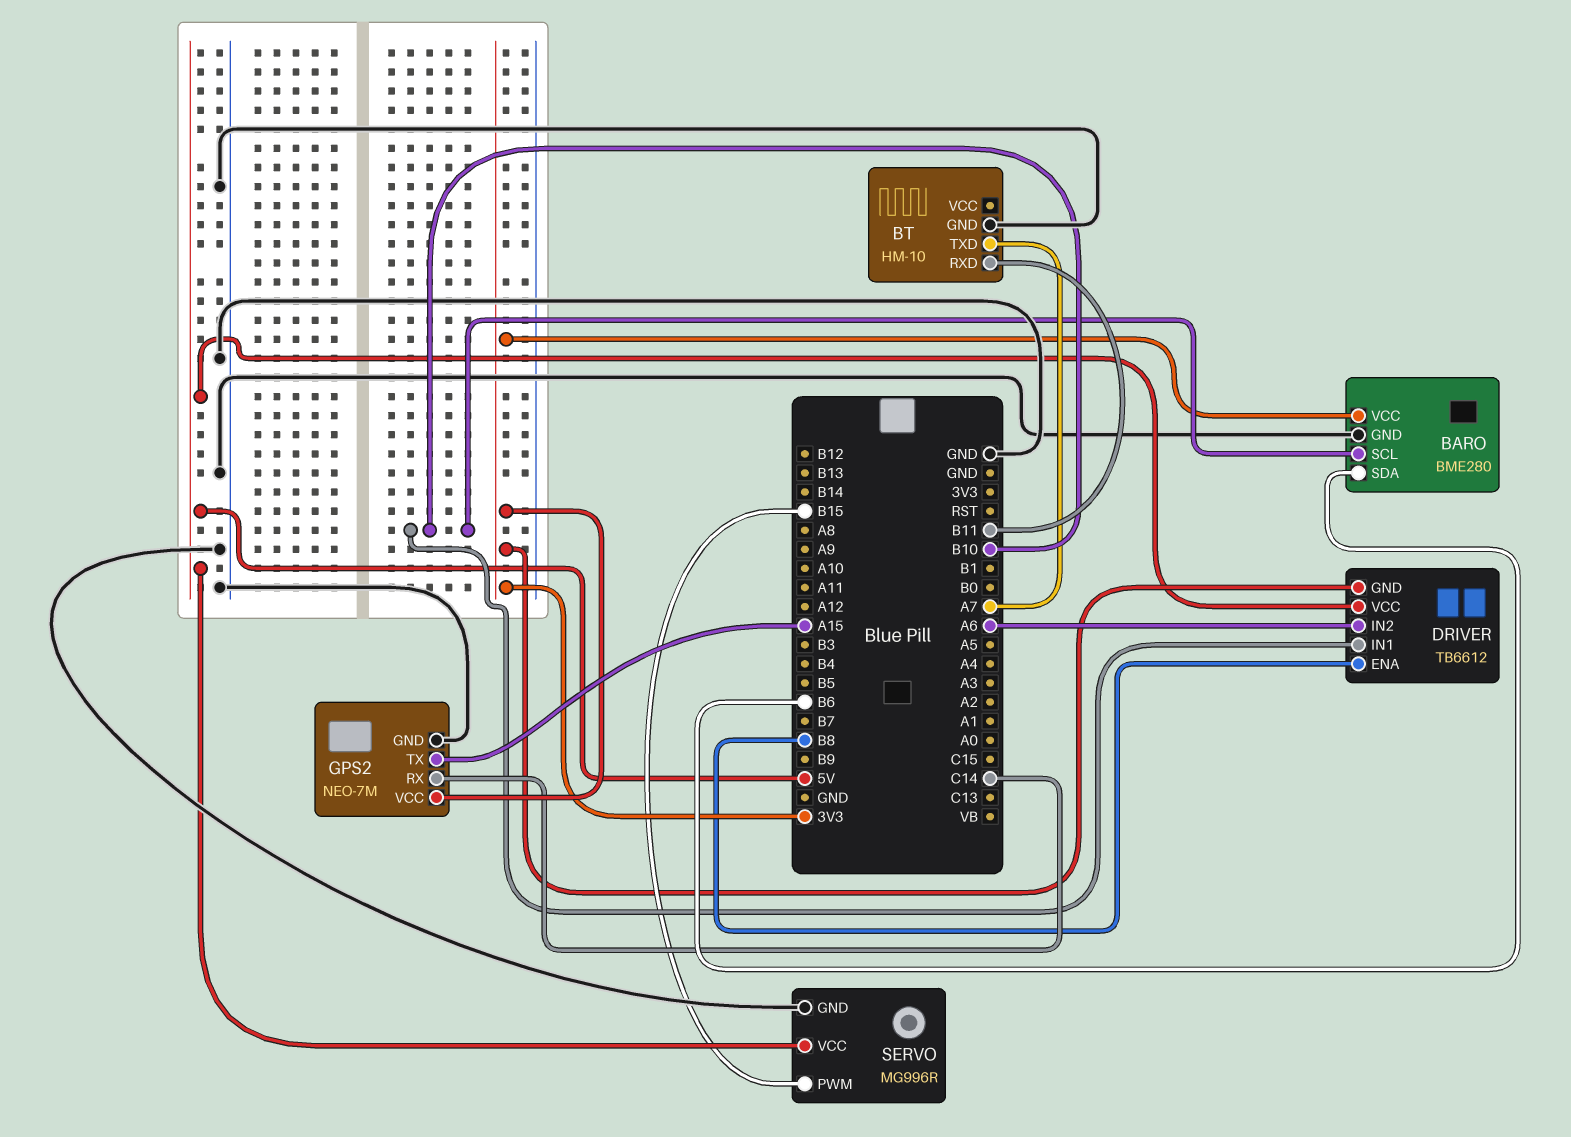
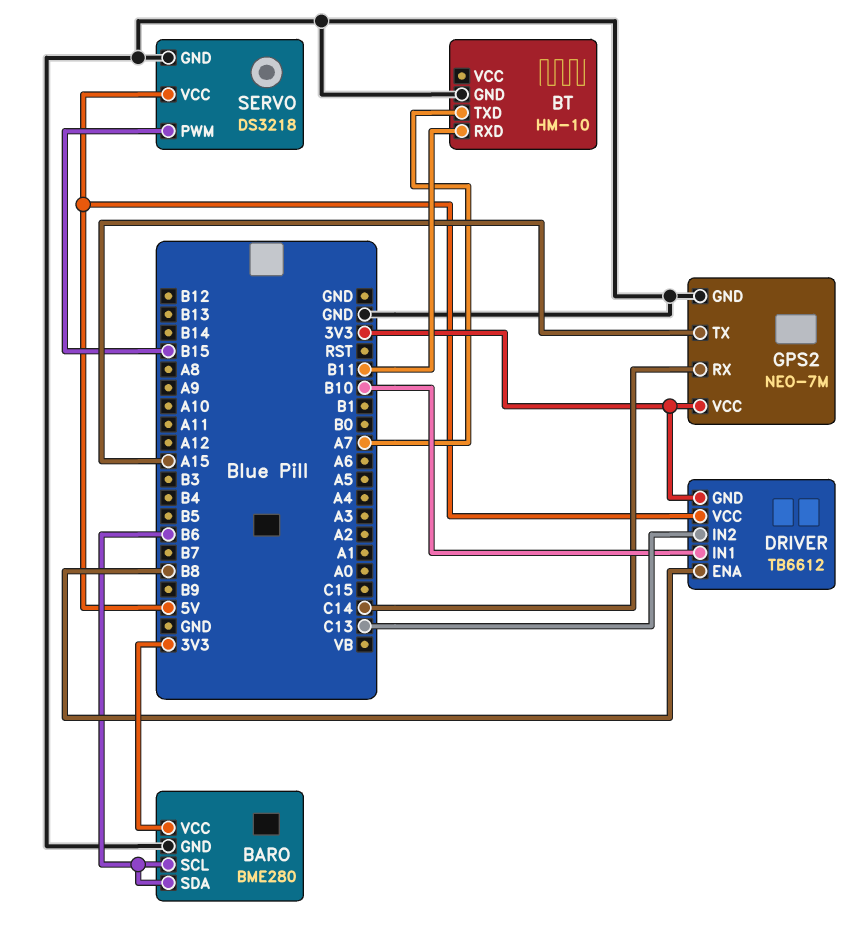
BARO pin SCL: B10 -> B6
DRIVER pin IN2: A6 -> C13
SERVO: MG996R -> DS3218

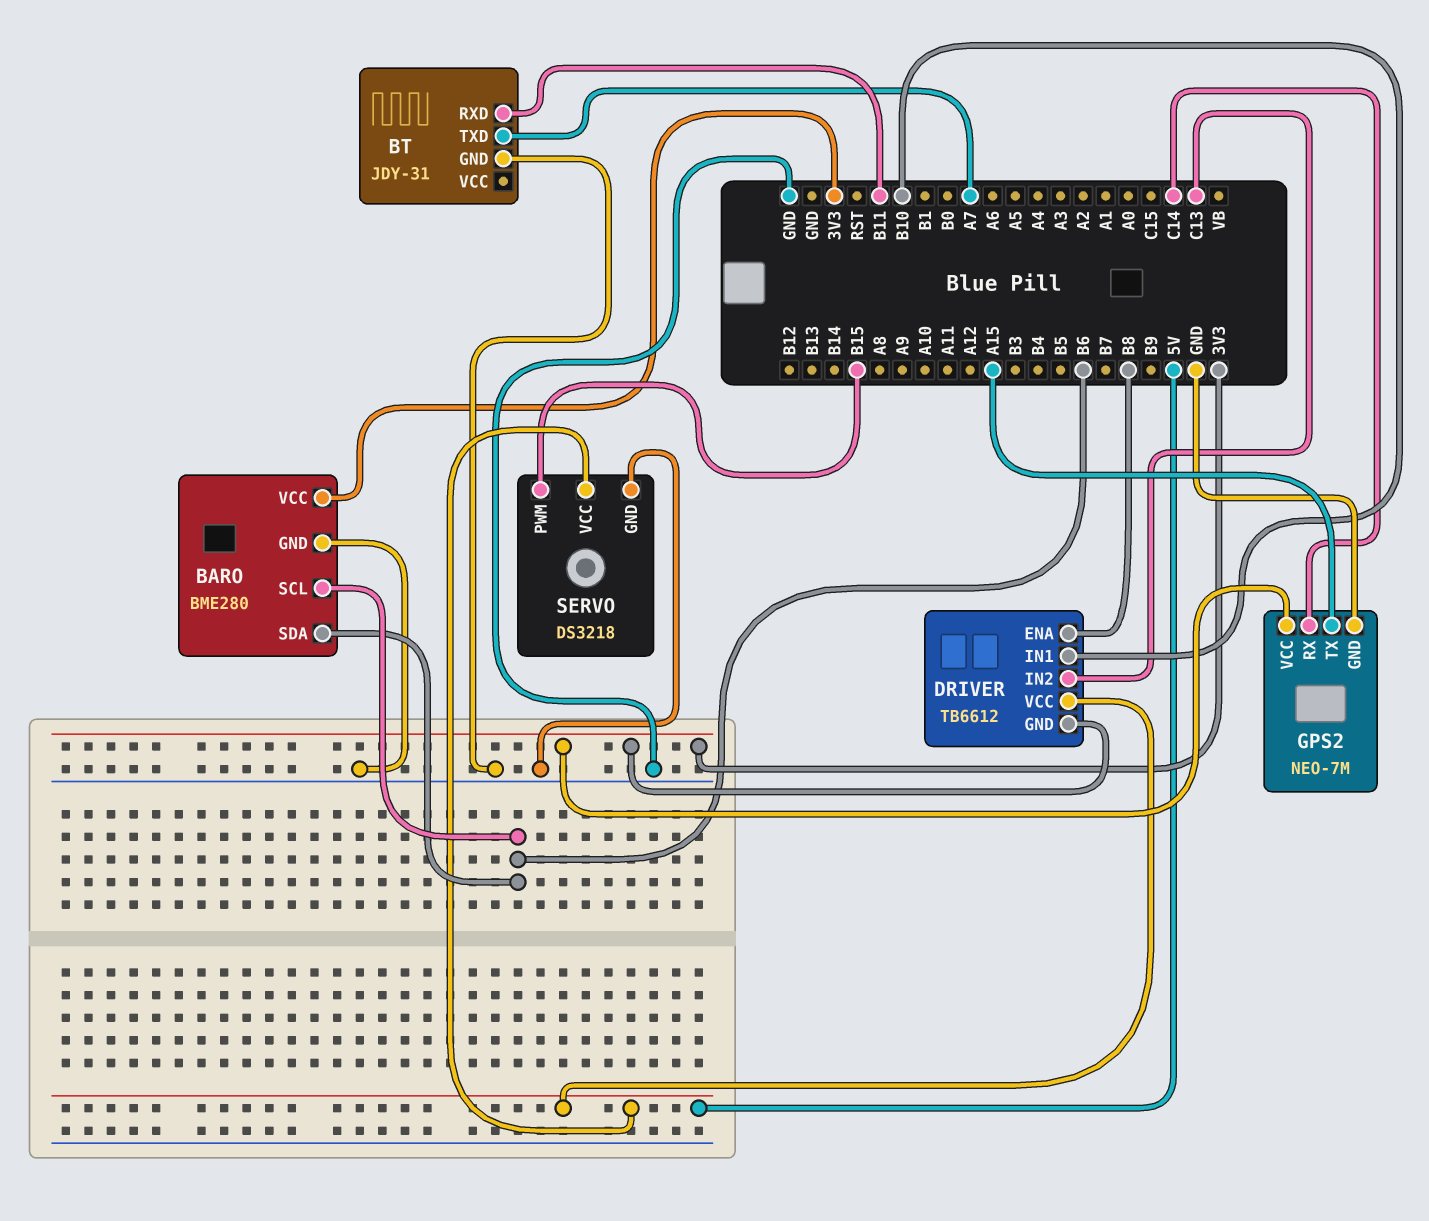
BT: HM-10 -> JDY-31

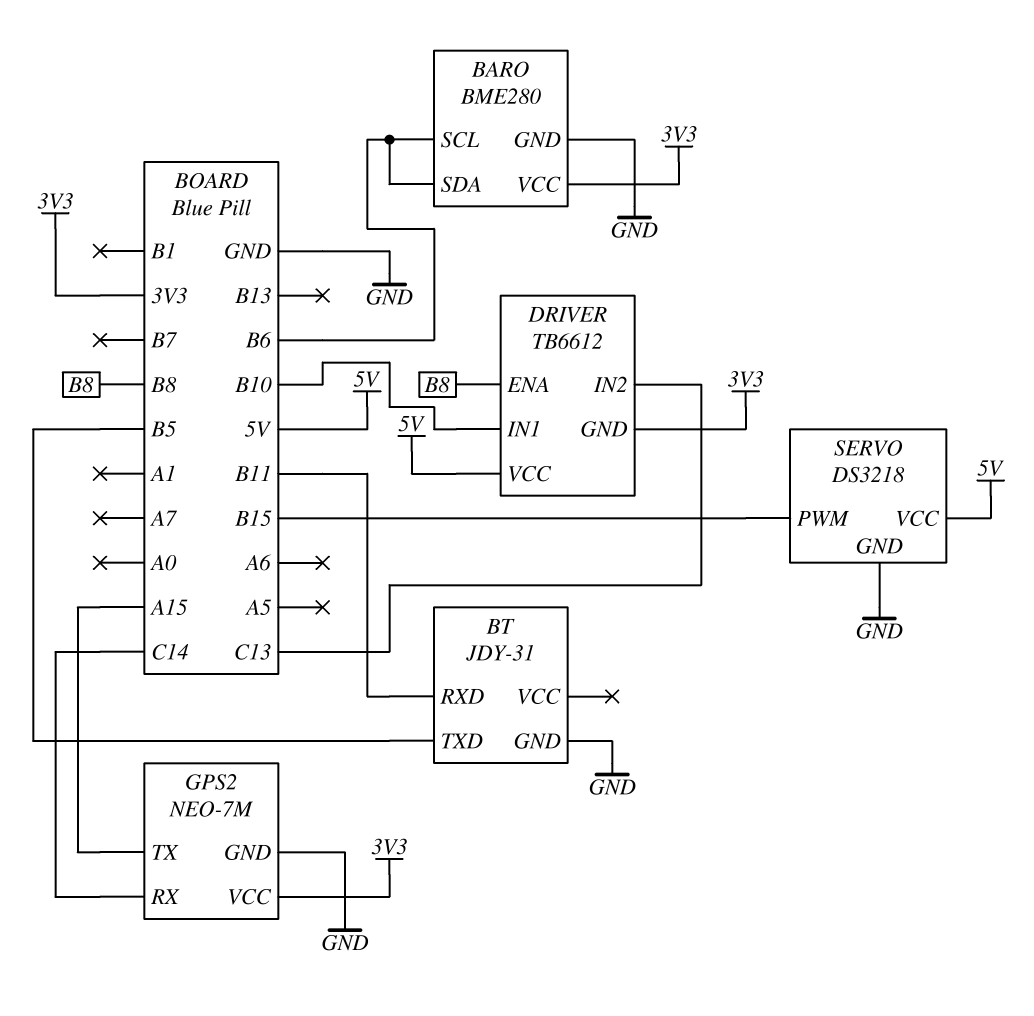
BT pin TXD: A7 -> B5

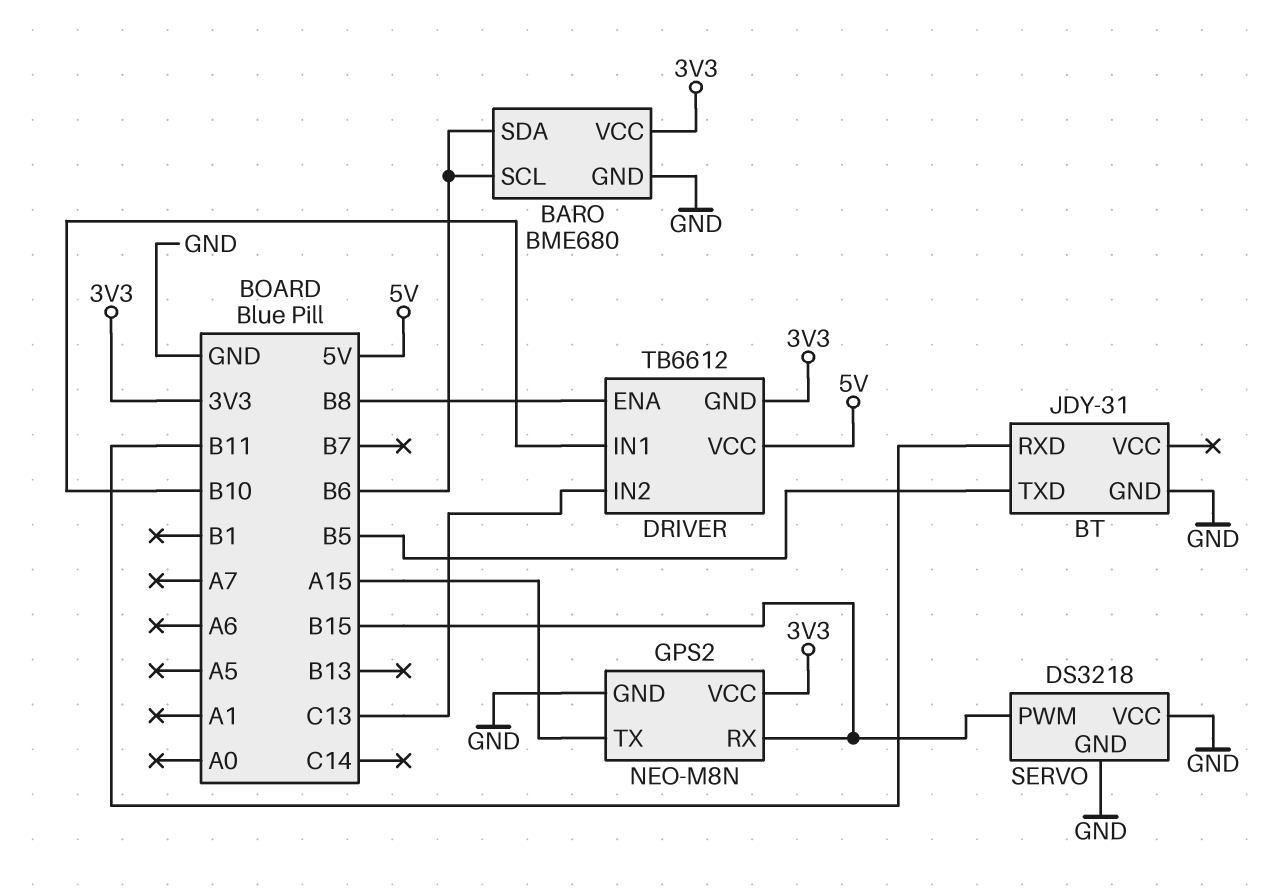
BARO: BME280 -> BME680
GPS2: NEO-7M -> NEO-M8N
GPS2 pin RX: C14 -> B15
SERVO pin VCC: 5V -> GND

